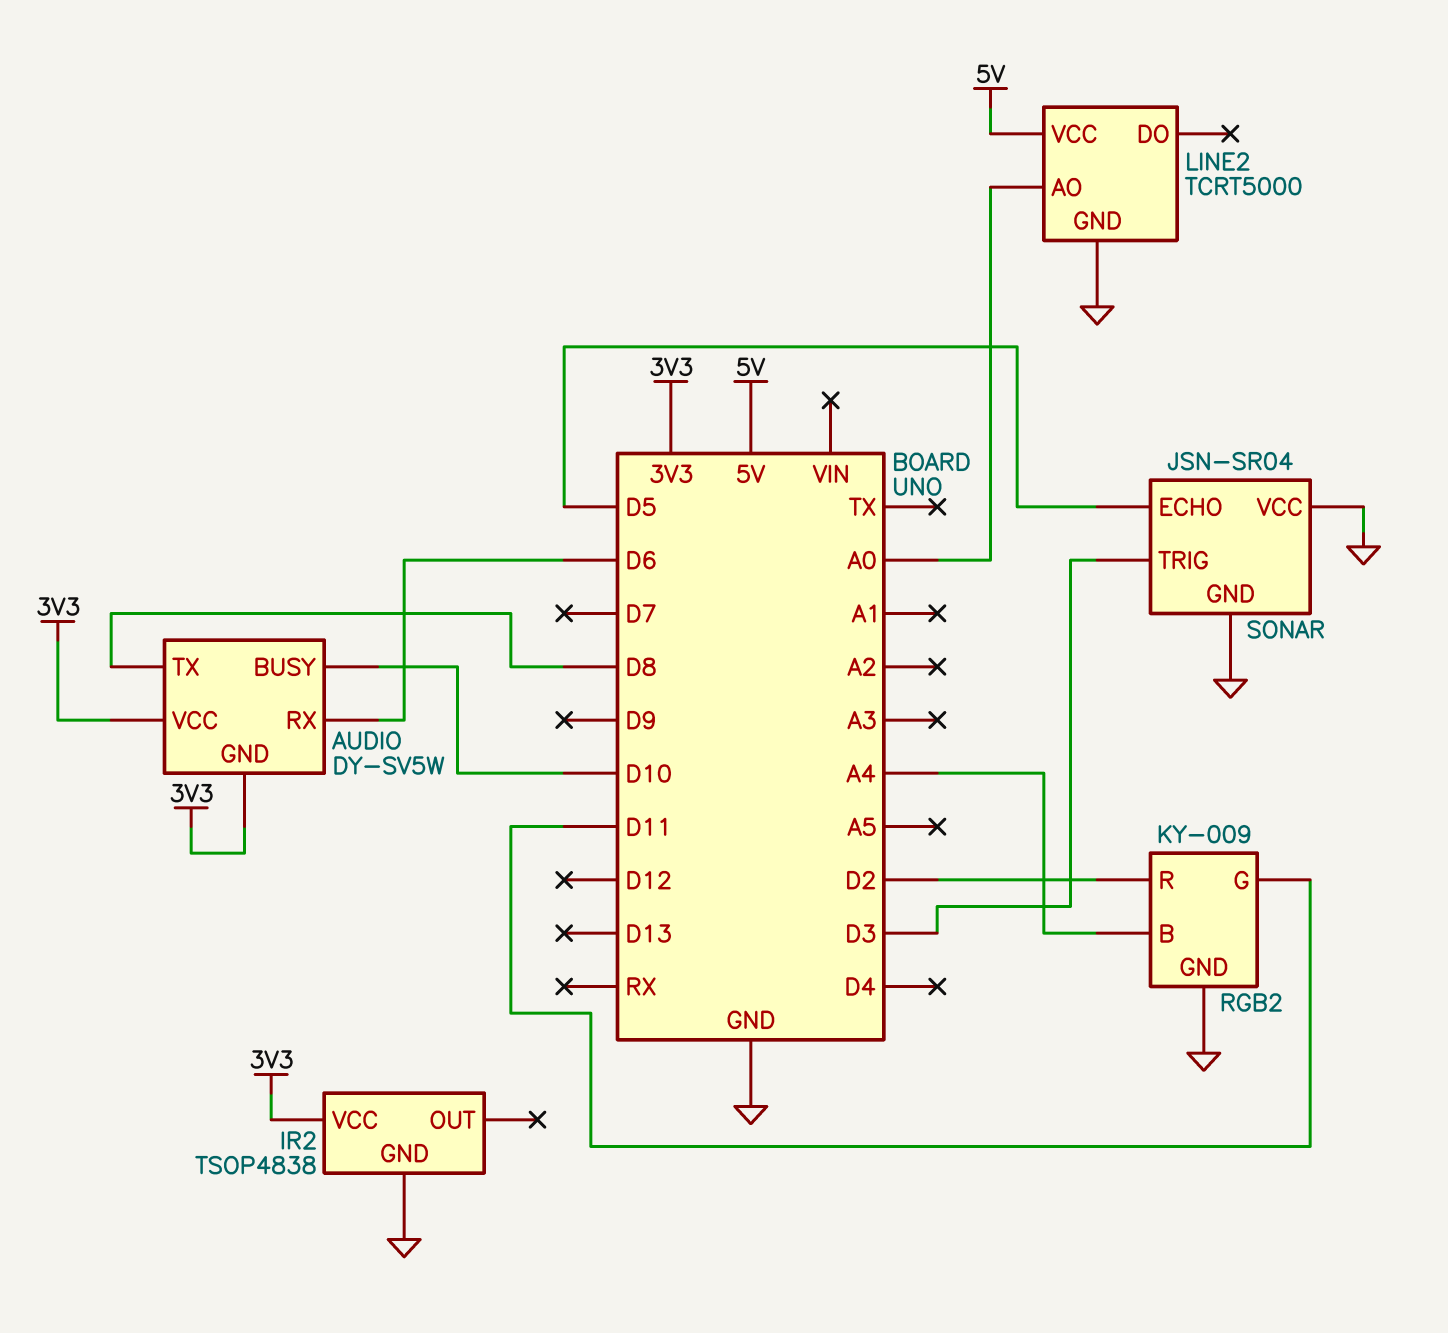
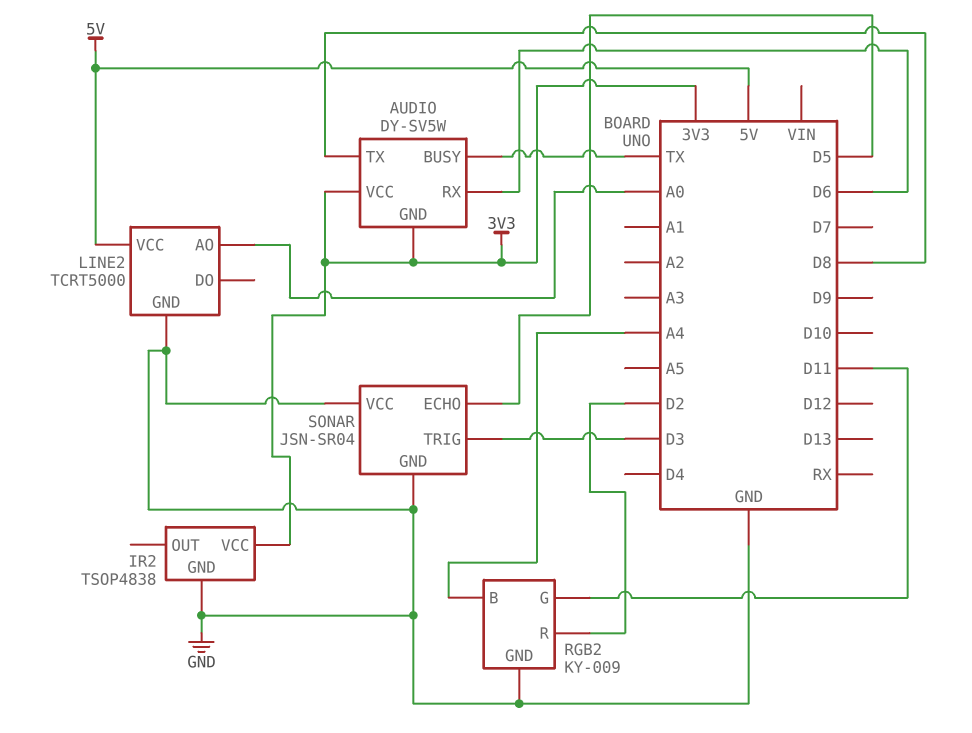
AUDIO pin BUSY: D10 -> TX

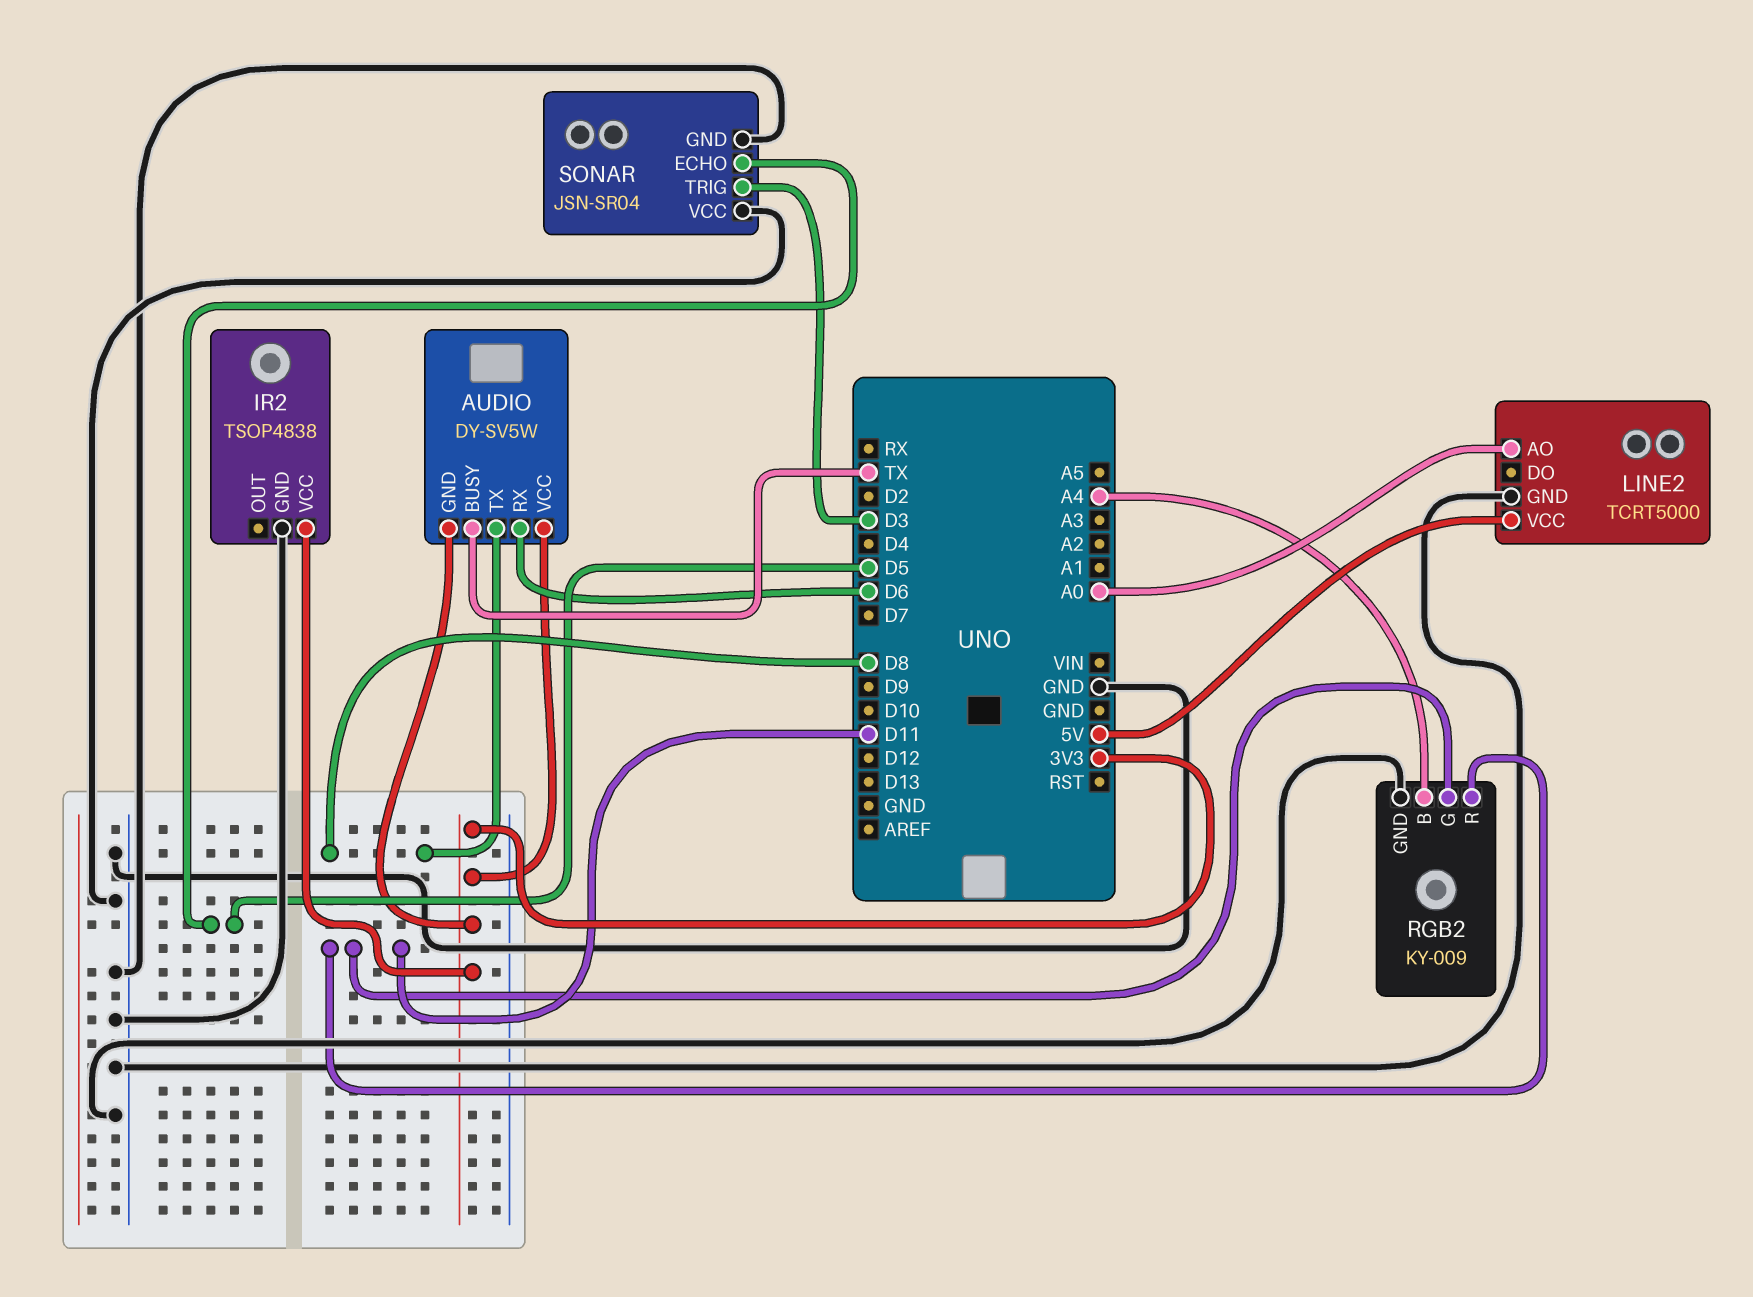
RGB2 pin R: D2 -> D11

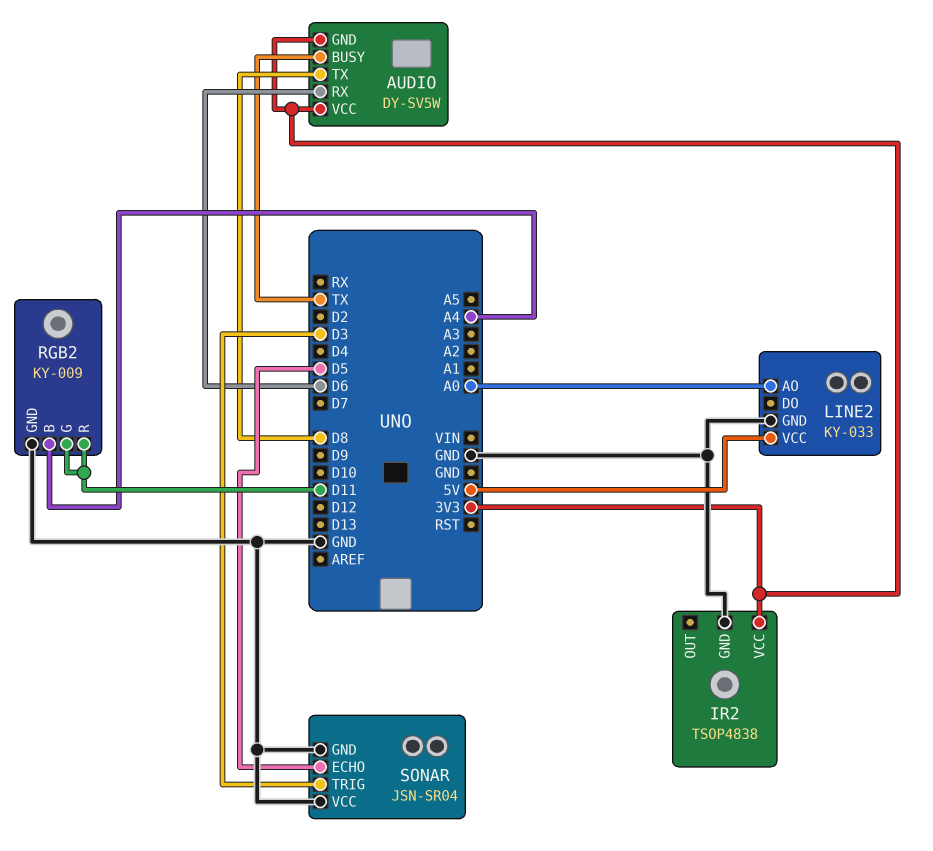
LINE2: TCRT5000 -> KY-033

